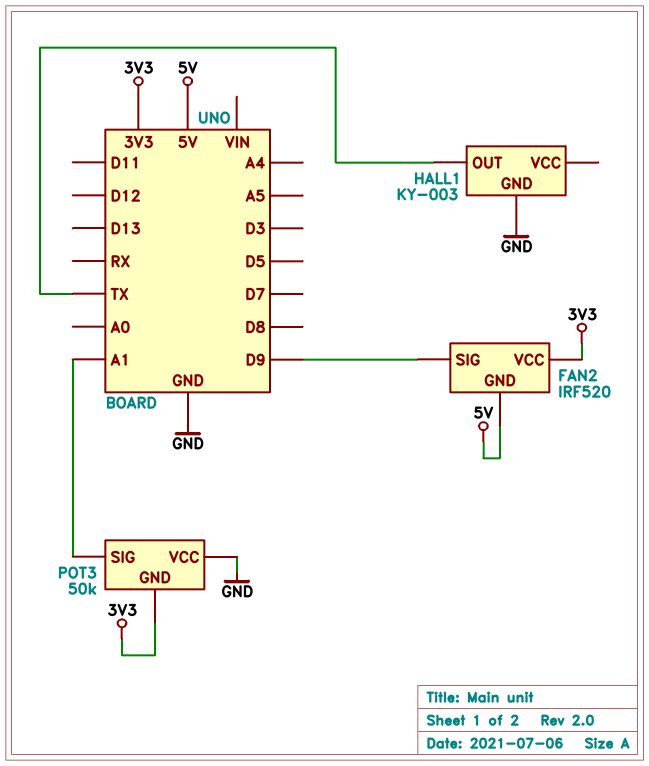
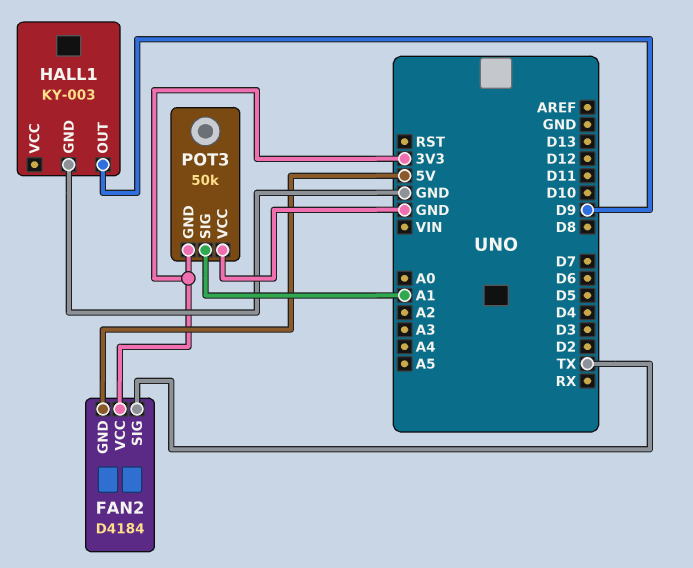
FAN2: IRF520 -> D4184
FAN2 pin SIG: D9 -> TX
HALL1 pin OUT: TX -> D9

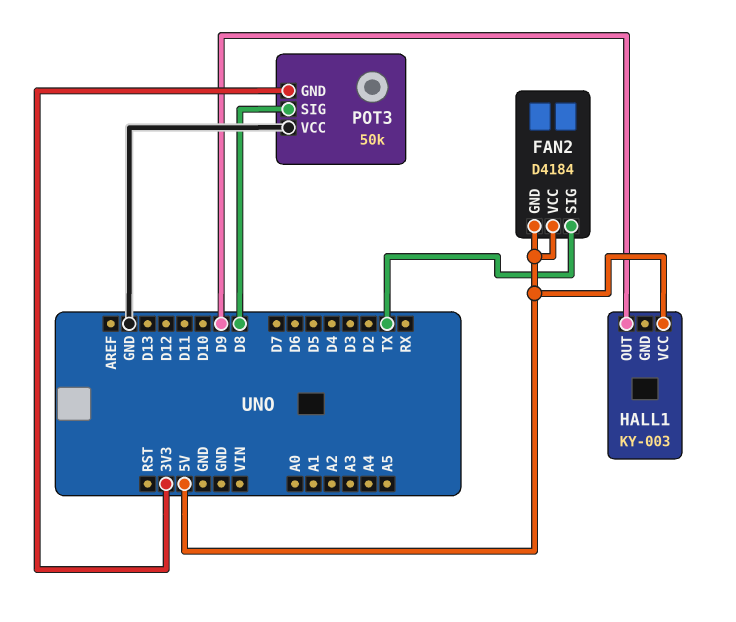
FAN2 pin VCC: 3V3 -> 5V
HALL1 pin GND: GND -> none
HALL1 pin VCC: none -> 5V
POT3 pin SIG: A1 -> D8

